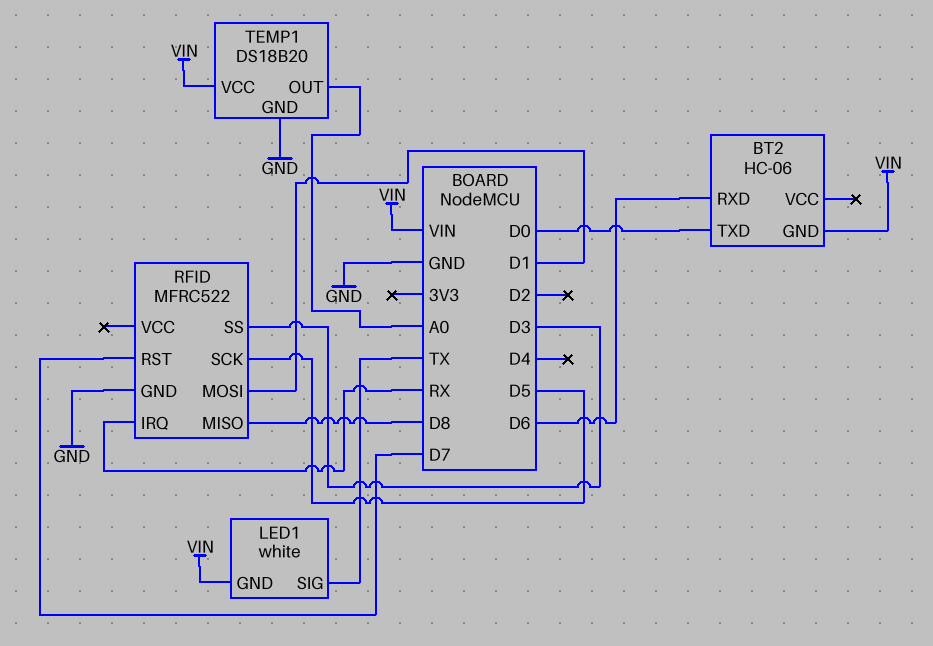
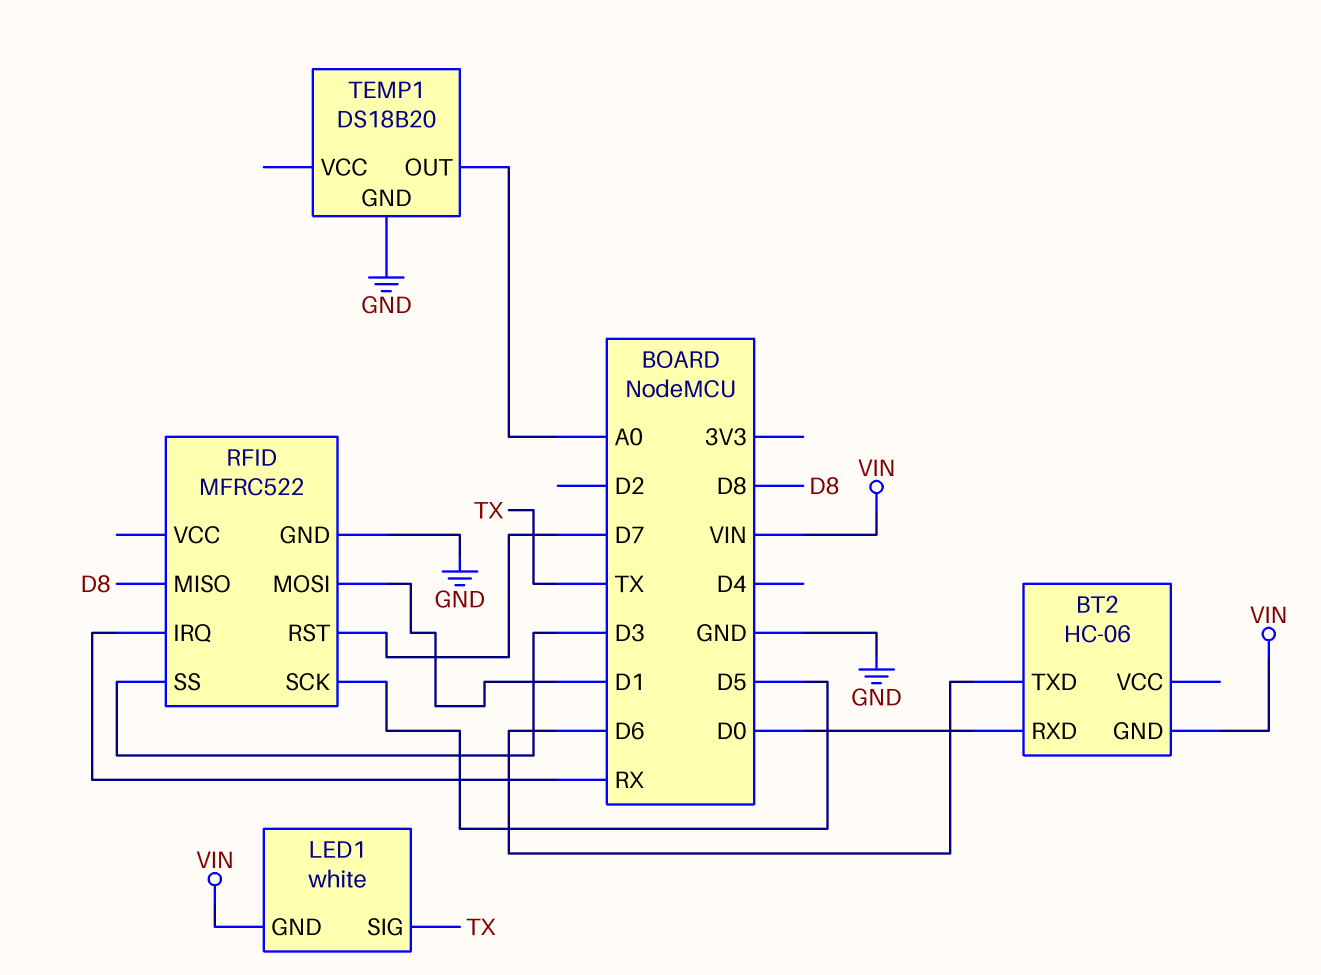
BT2 pin RXD: D6 -> D0
BT2 pin TXD: D0 -> D6
TEMP1 pin VCC: VIN -> none

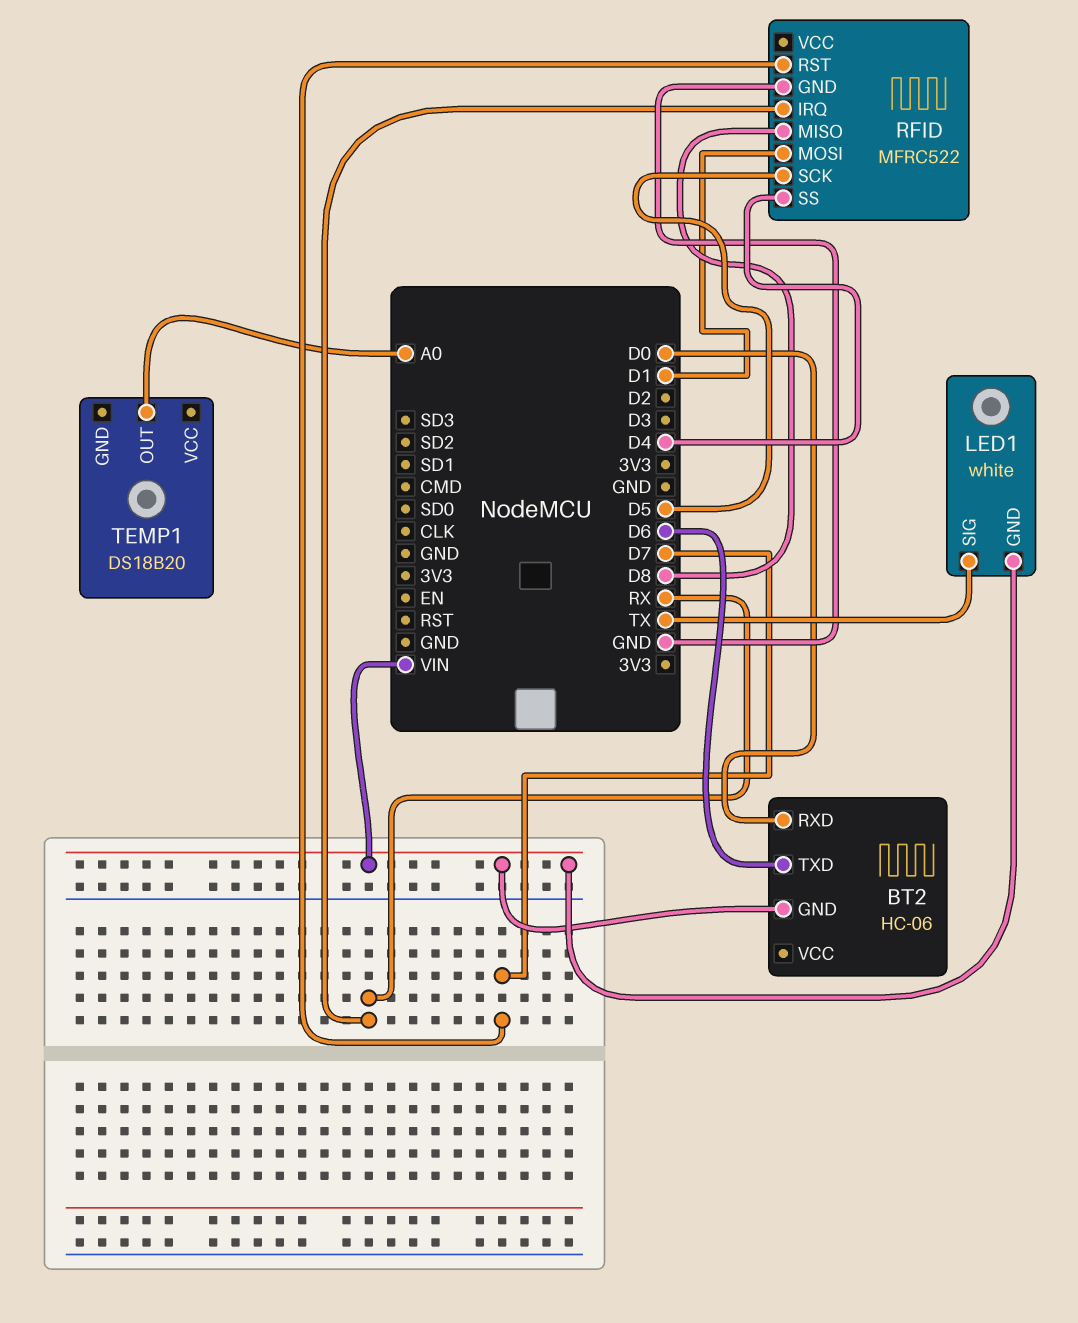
RFID pin SS: D3 -> D4
TEMP1 pin GND: GND -> none

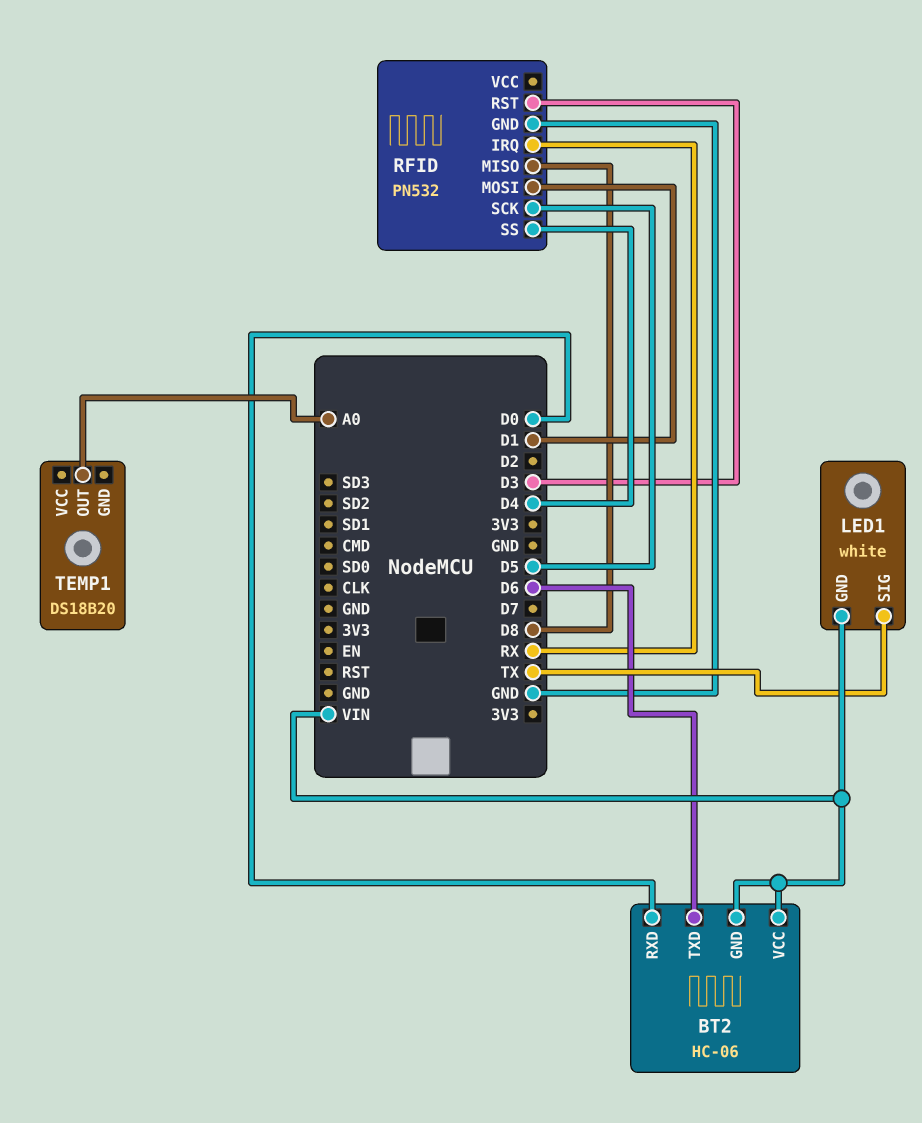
BT2 pin VCC: none -> VIN
RFID: MFRC522 -> PN532
RFID pin RST: D7 -> D3

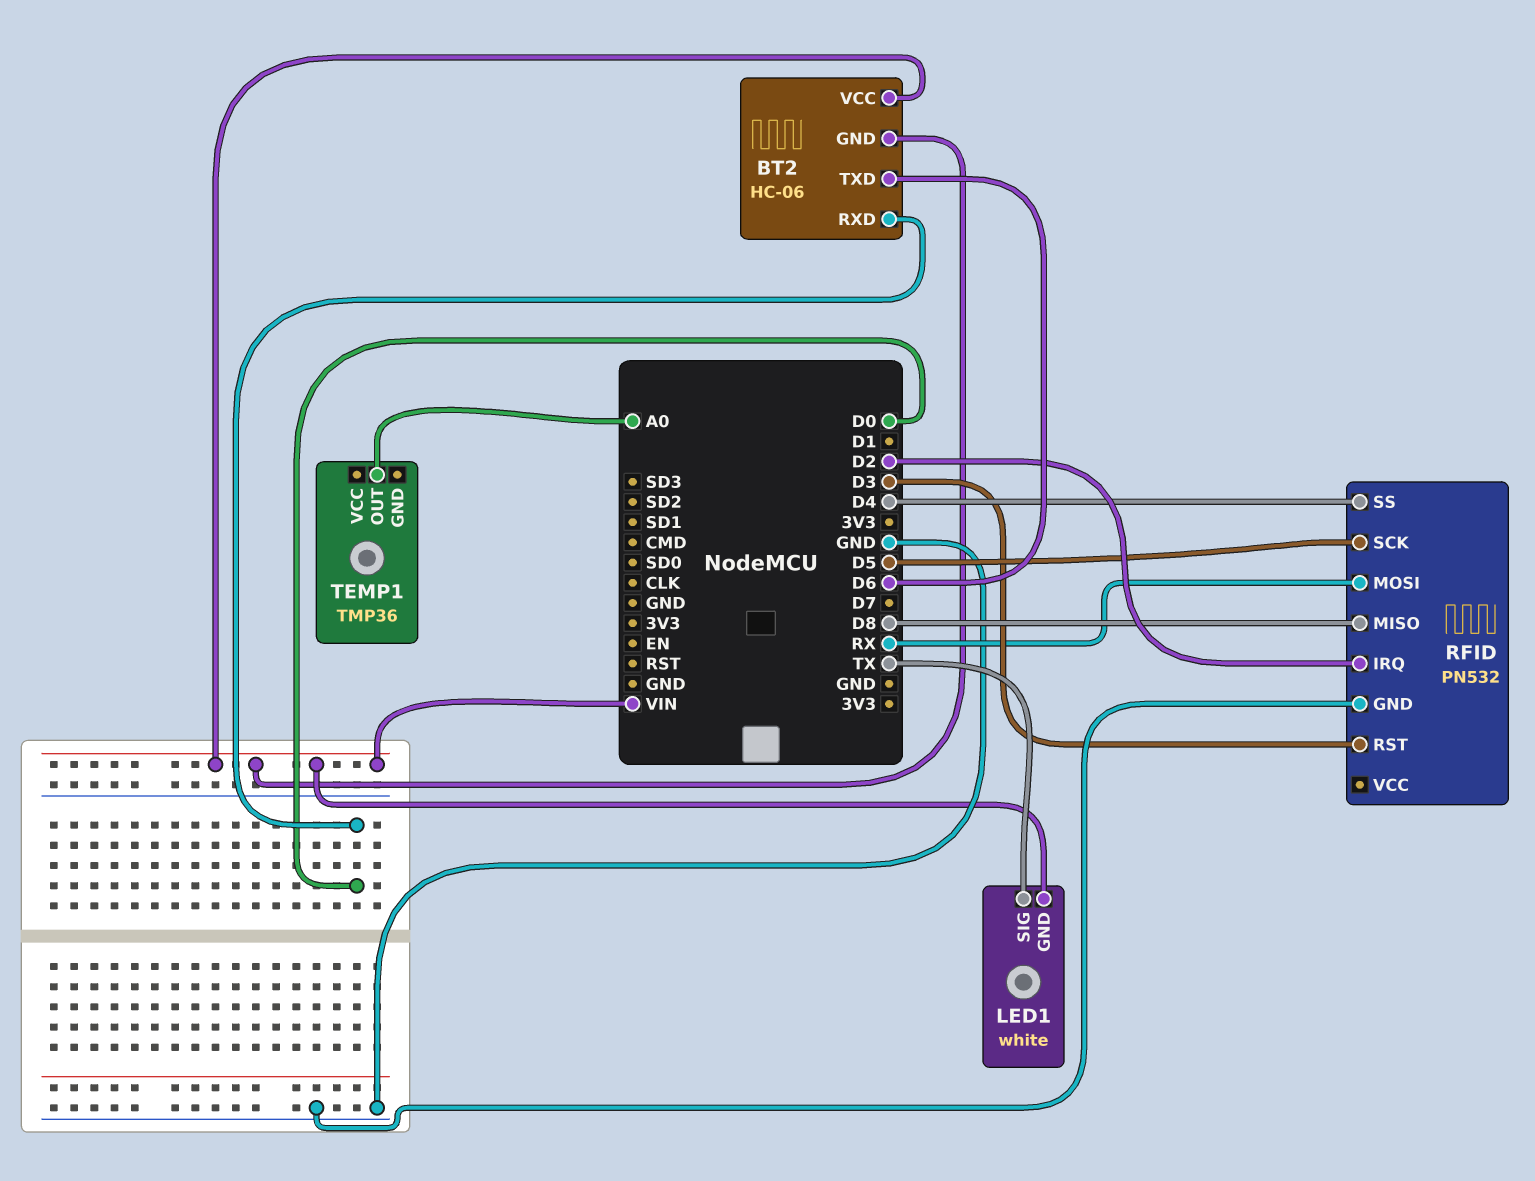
RFID pin IRQ: RX -> D2
RFID pin MOSI: D1 -> RX
TEMP1: DS18B20 -> TMP36

